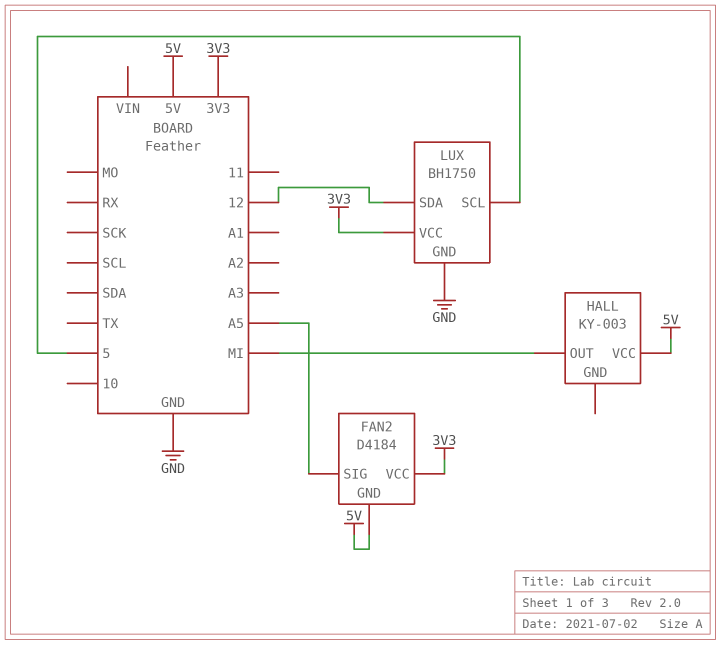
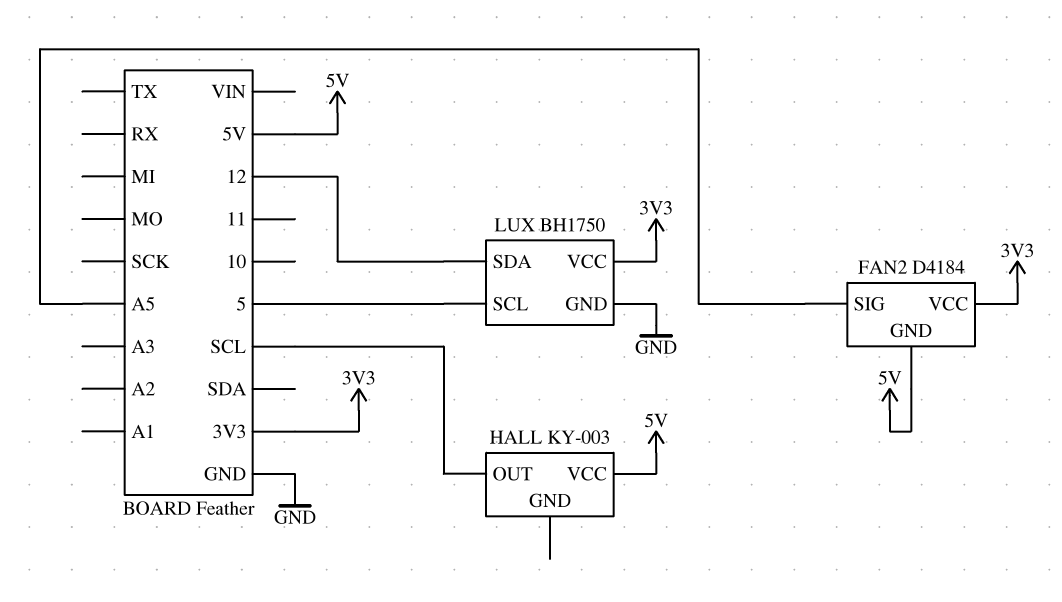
HALL pin OUT: MI -> SCL

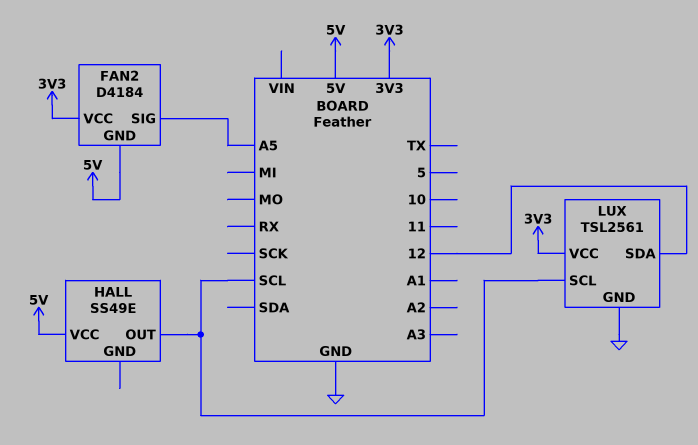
HALL: KY-003 -> SS49E
LUX: BH1750 -> TSL2561
LUX pin SCL: 5 -> SCL

